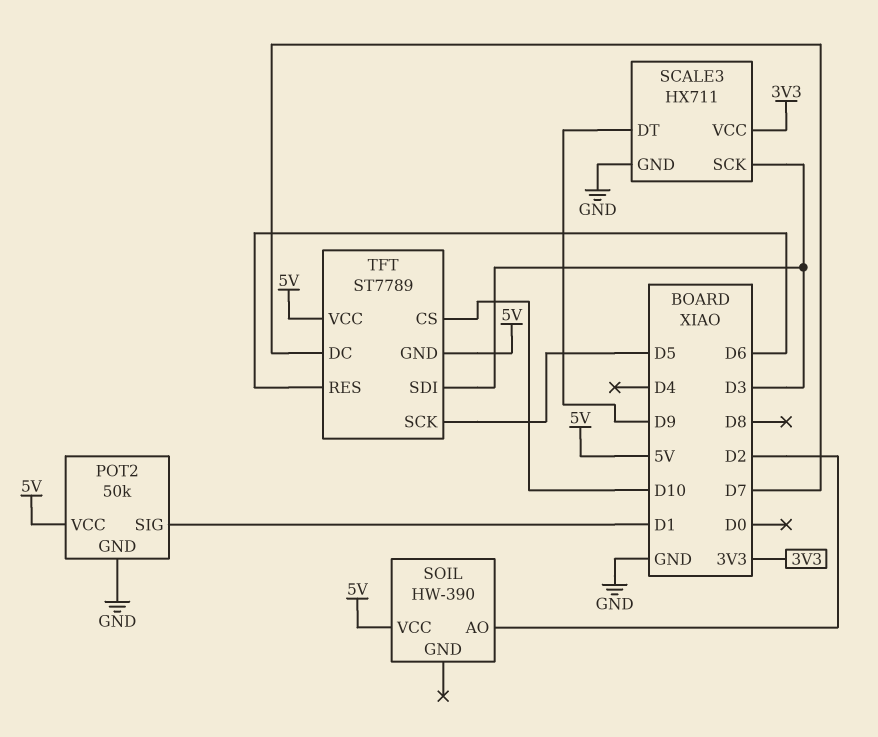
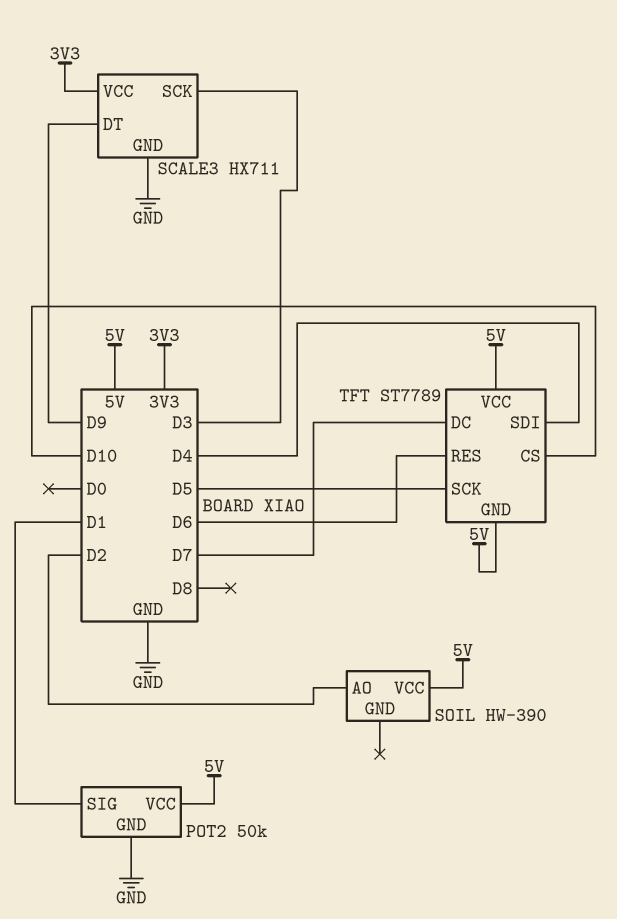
TFT pin SDI: D3 -> D4

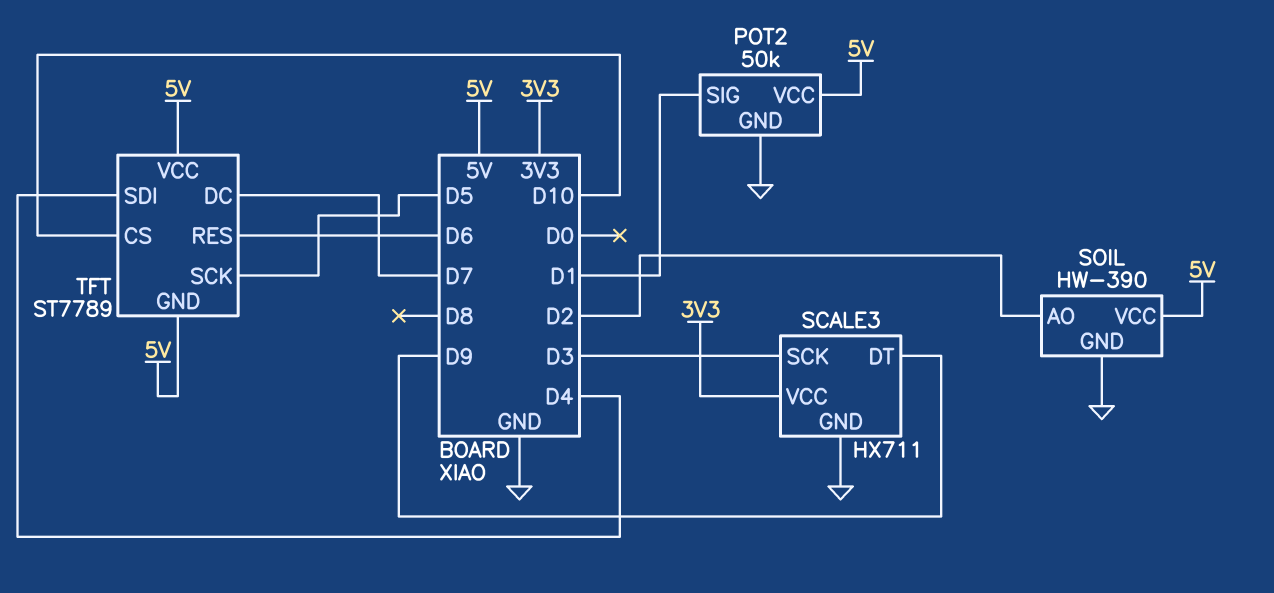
SOIL pin GND: none -> GND

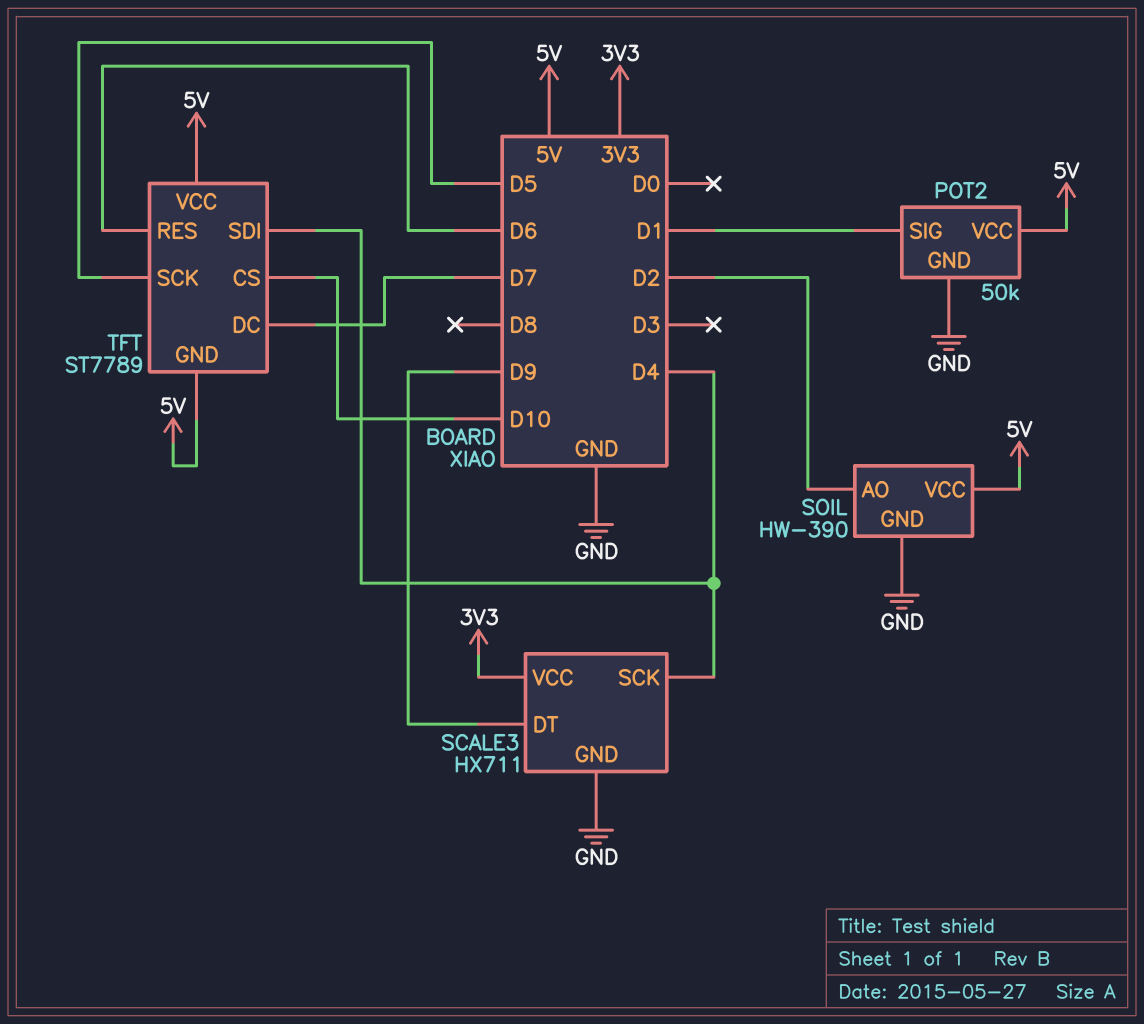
SCALE3 pin SCK: D3 -> D4

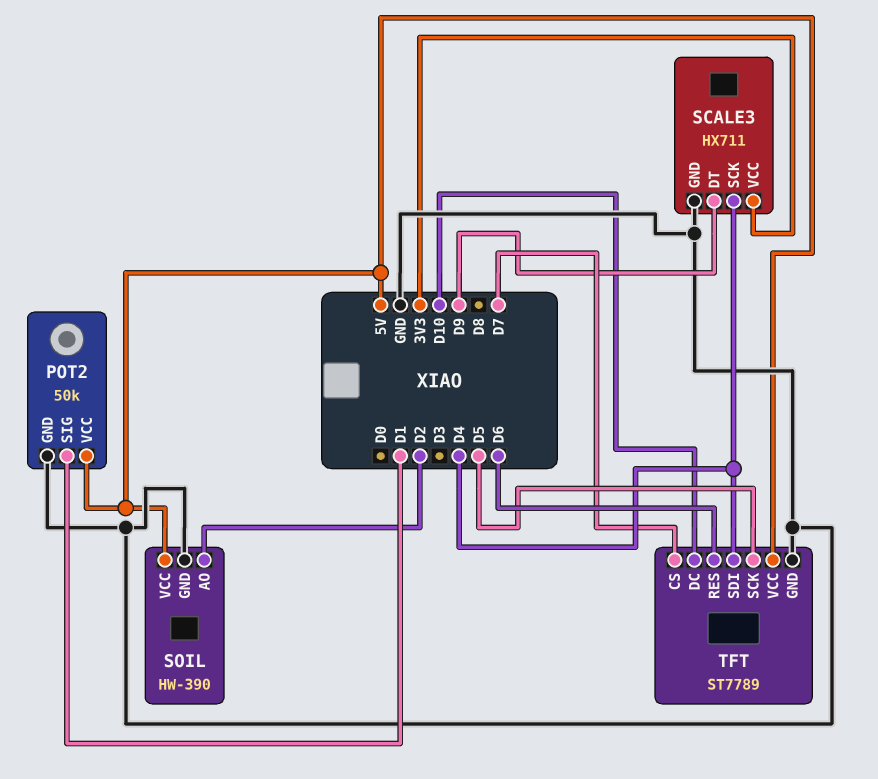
TFT pin CS: D10 -> D7
TFT pin DC: D7 -> D10
TFT pin GND: 5V -> GND

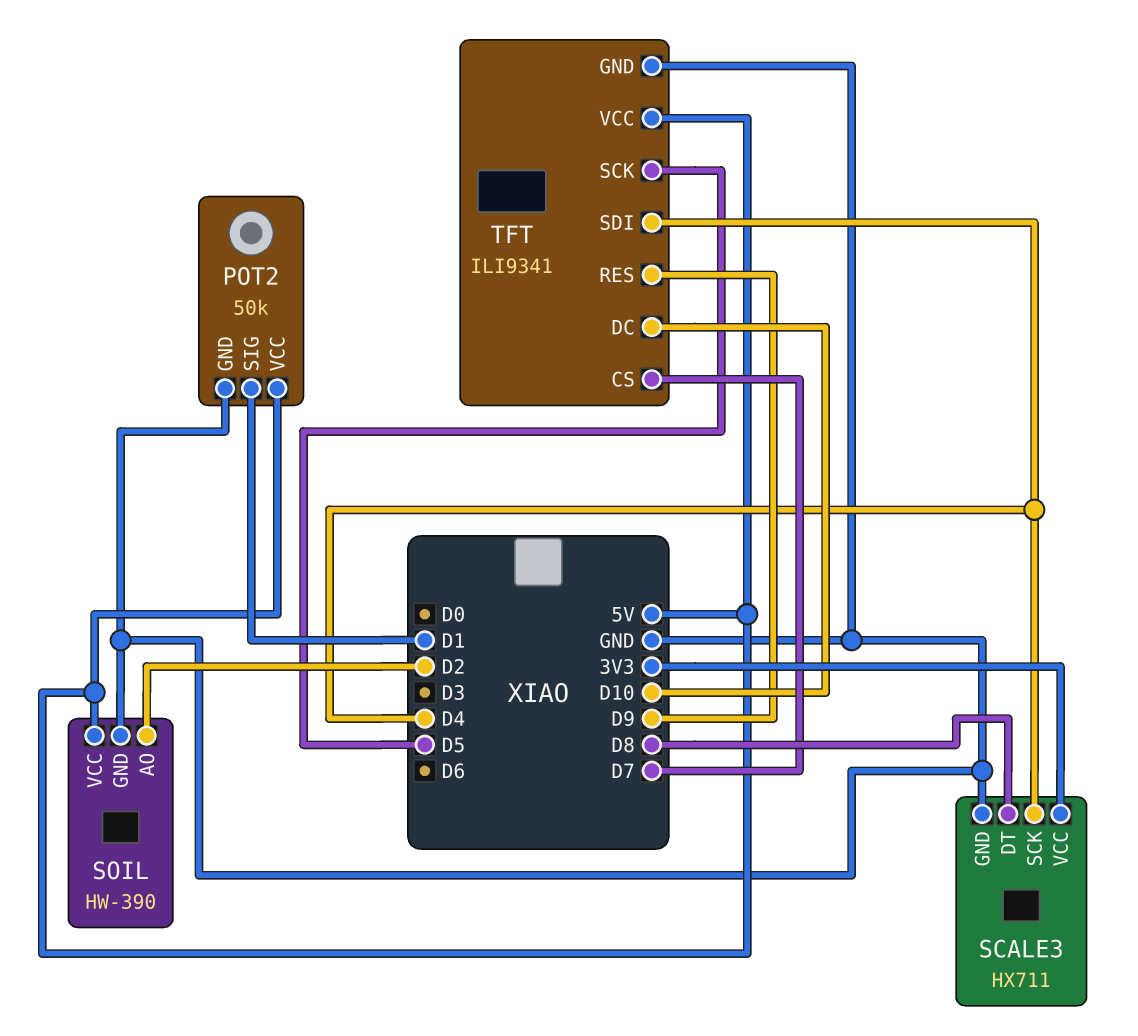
SCALE3 pin DT: D9 -> D8
TFT: ST7789 -> ILI9341
TFT pin RES: D6 -> D9

